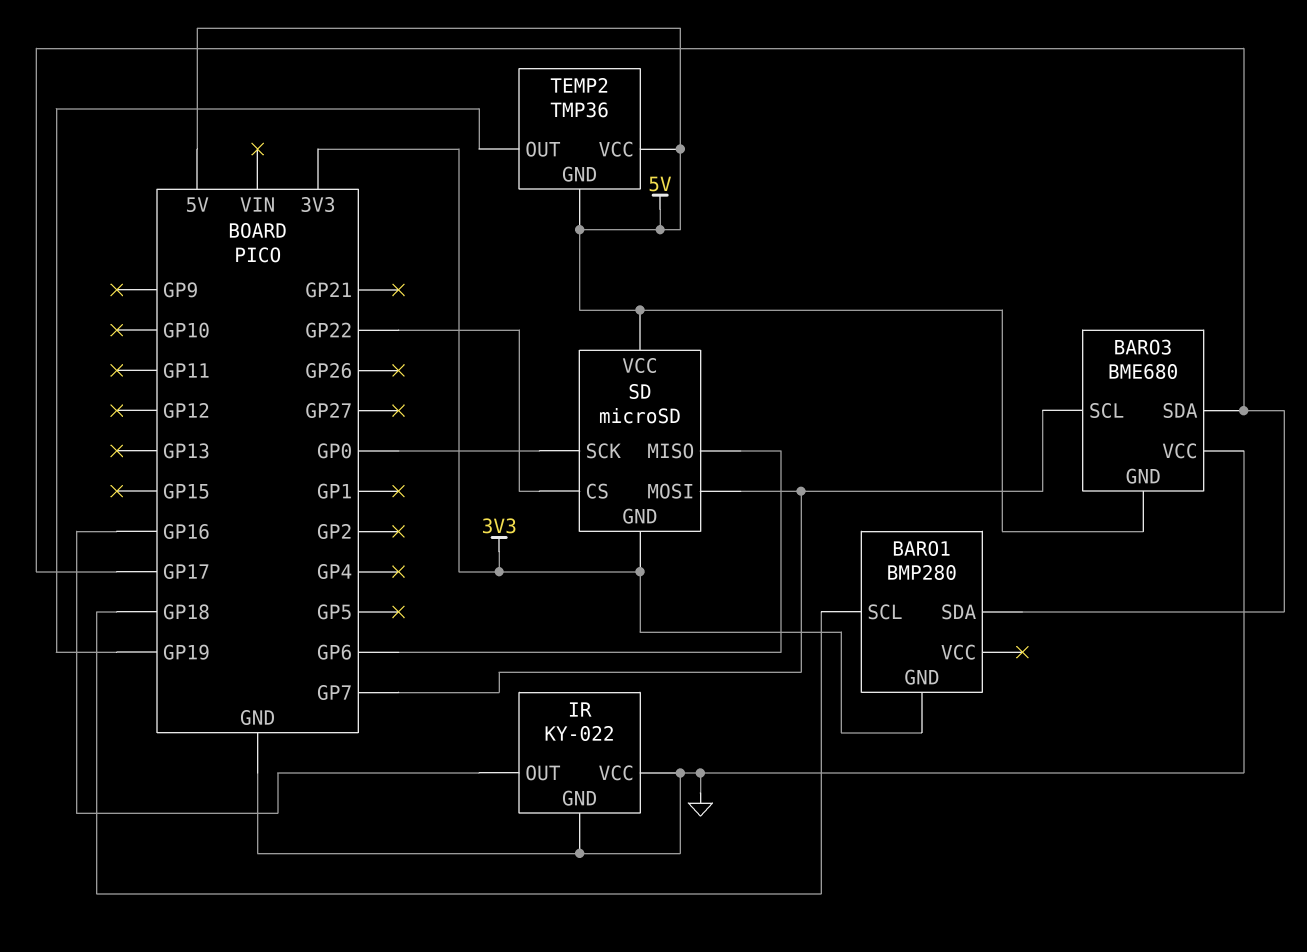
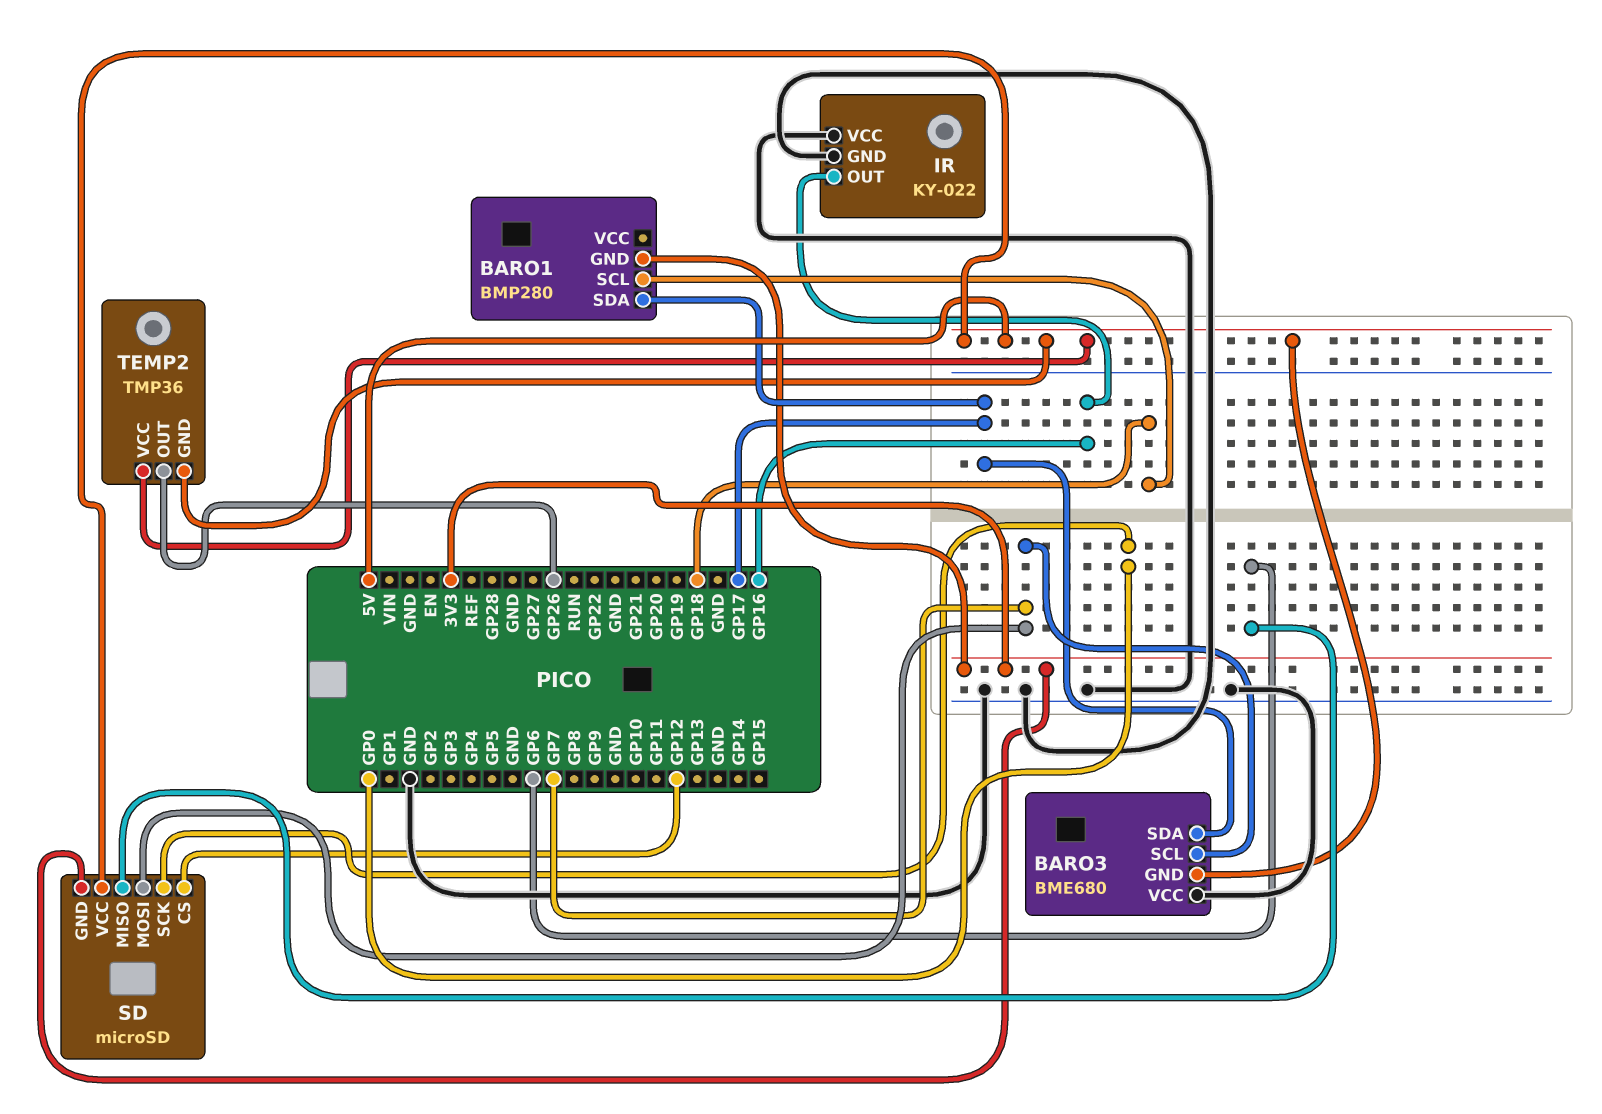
SD pin CS: GP22 -> GP12
TEMP2 pin OUT: GP19 -> GP26

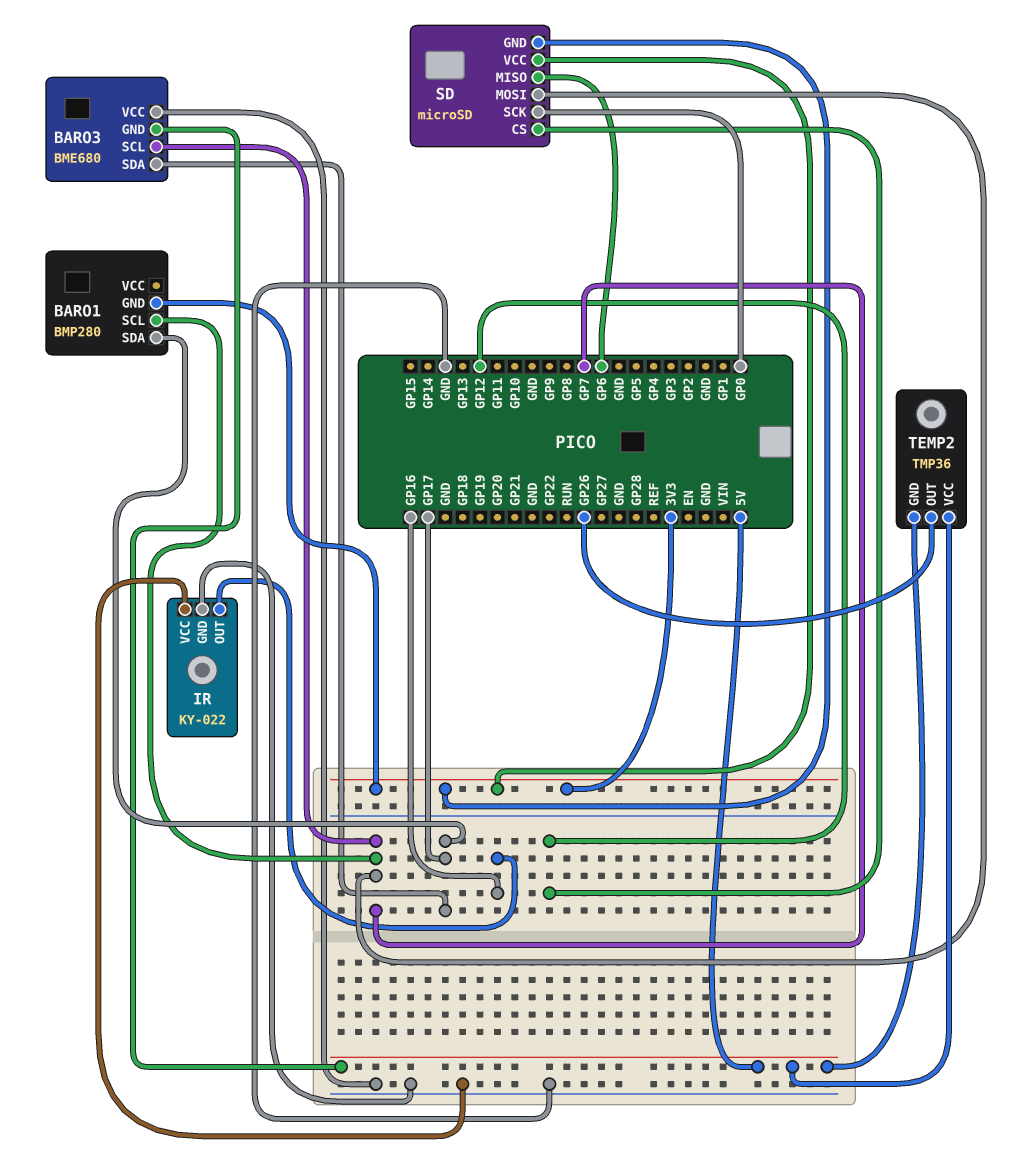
BARO1 pin SCL: GP18 -> GP7
SD pin VCC: 5V -> 3V3

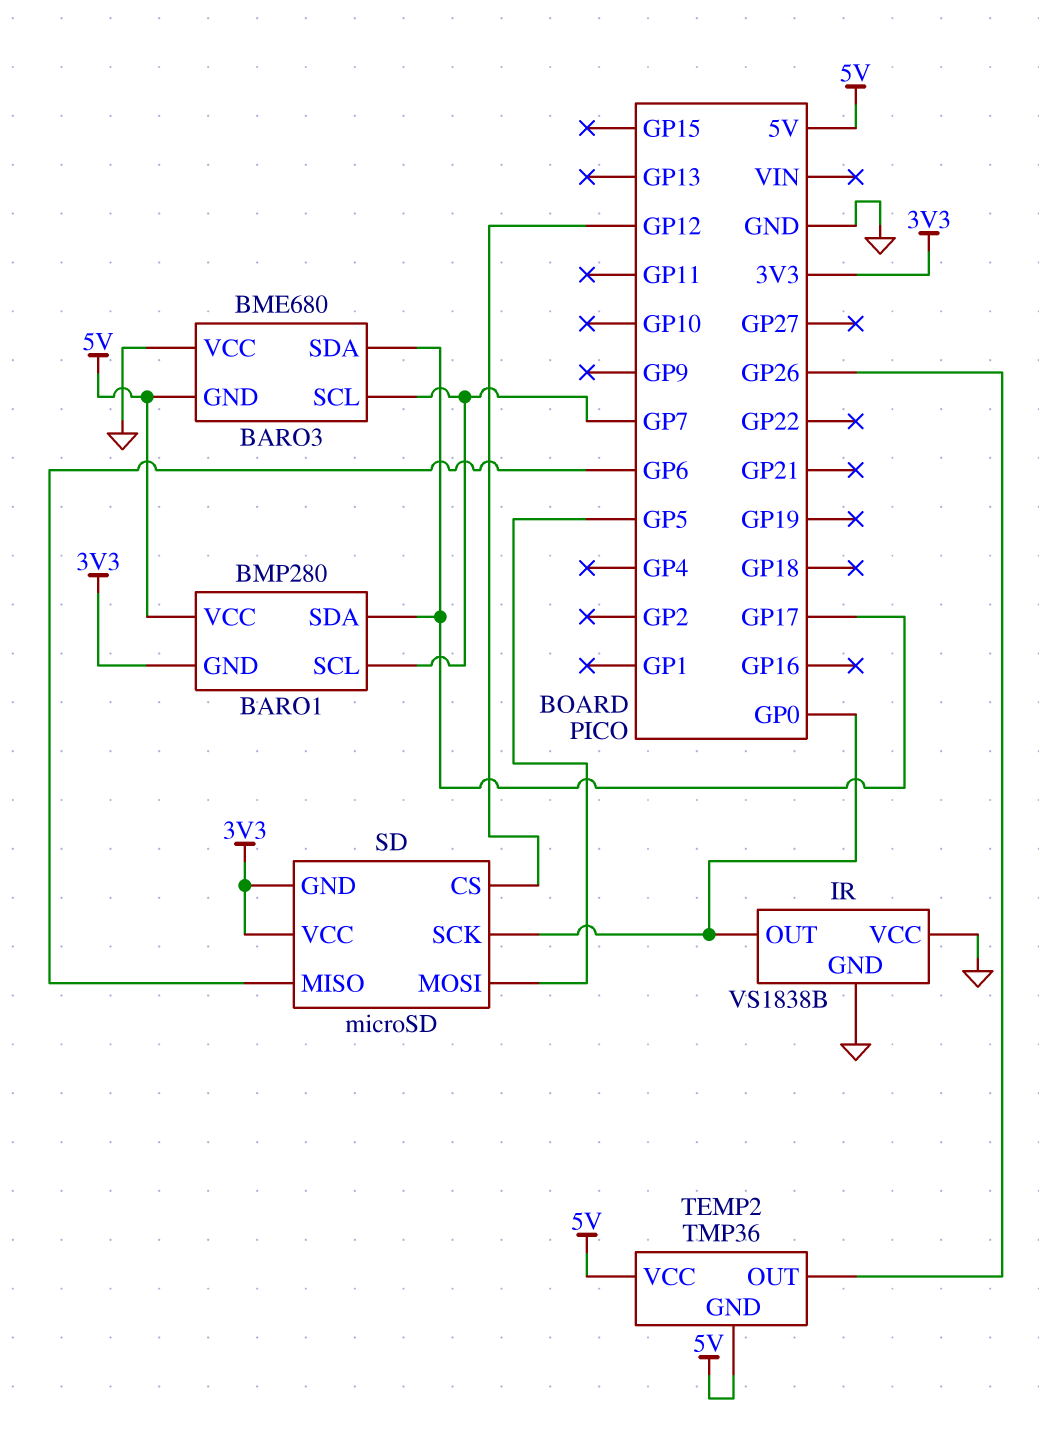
BARO1 pin VCC: none -> 5V
IR: KY-022 -> VS1838B
IR pin OUT: GP16 -> GP0
SD pin MOSI: GP7 -> GP5

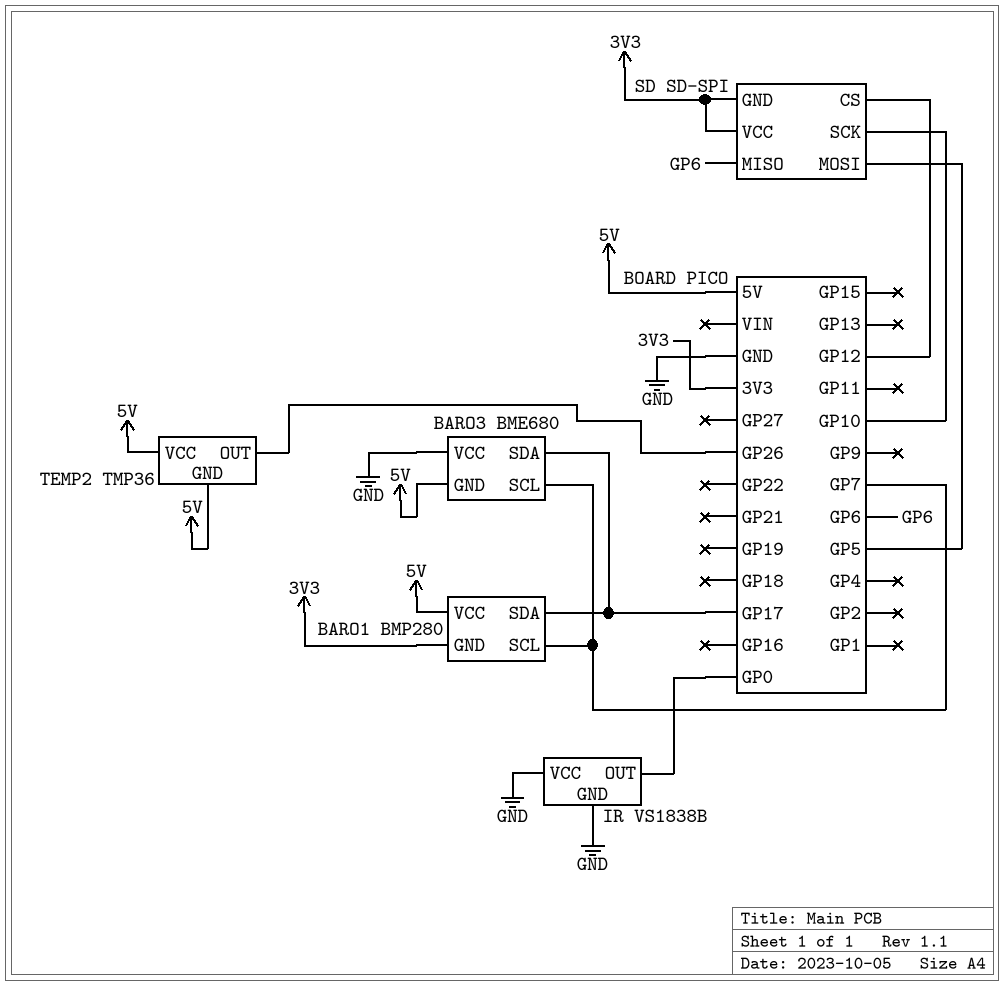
SD: microSD -> SD-SPI
SD pin SCK: GP0 -> GP10

